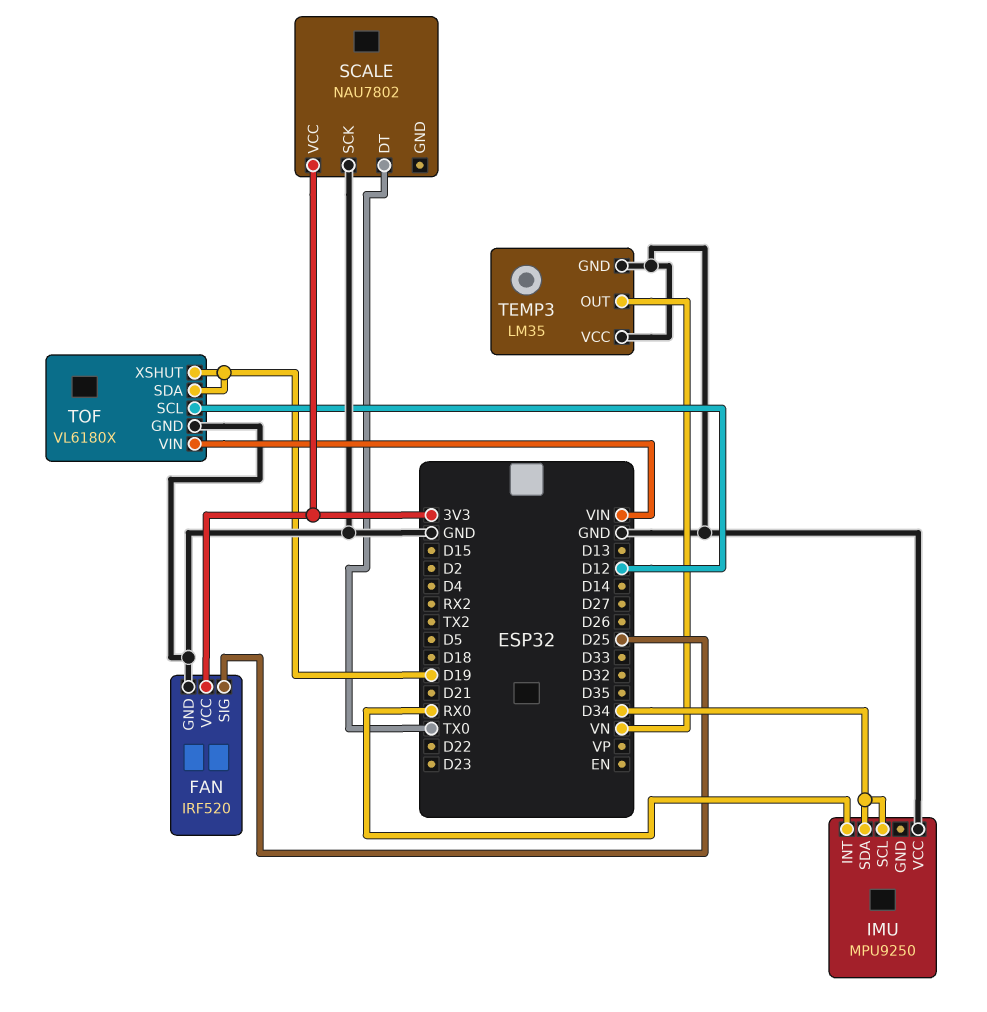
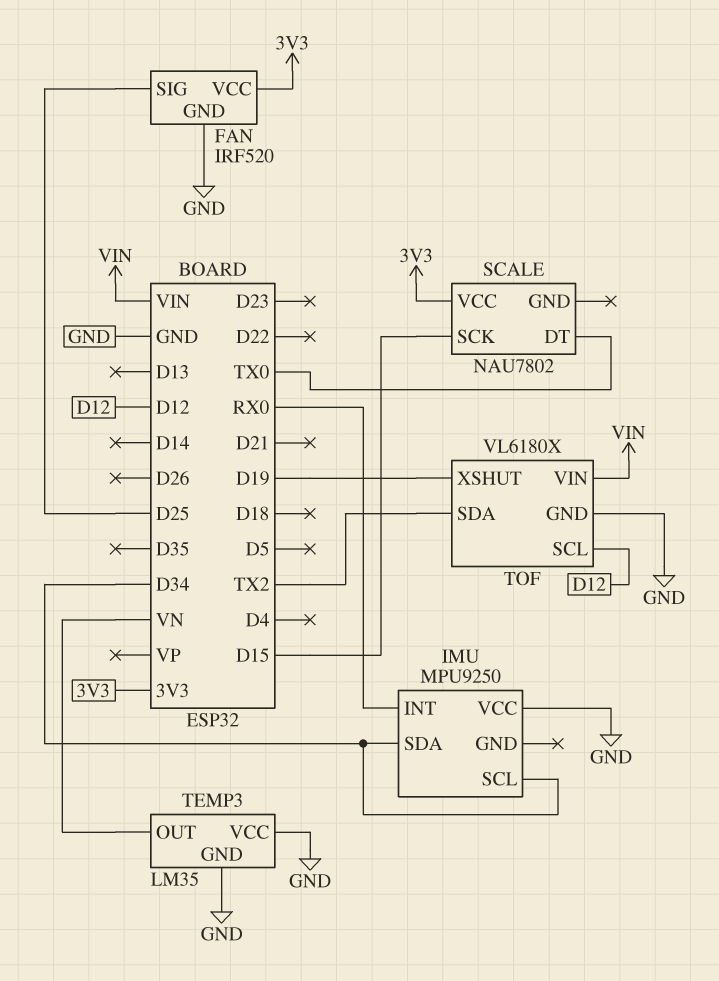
SCALE pin SCK: GND -> D15
TOF pin SDA: D19 -> TX2

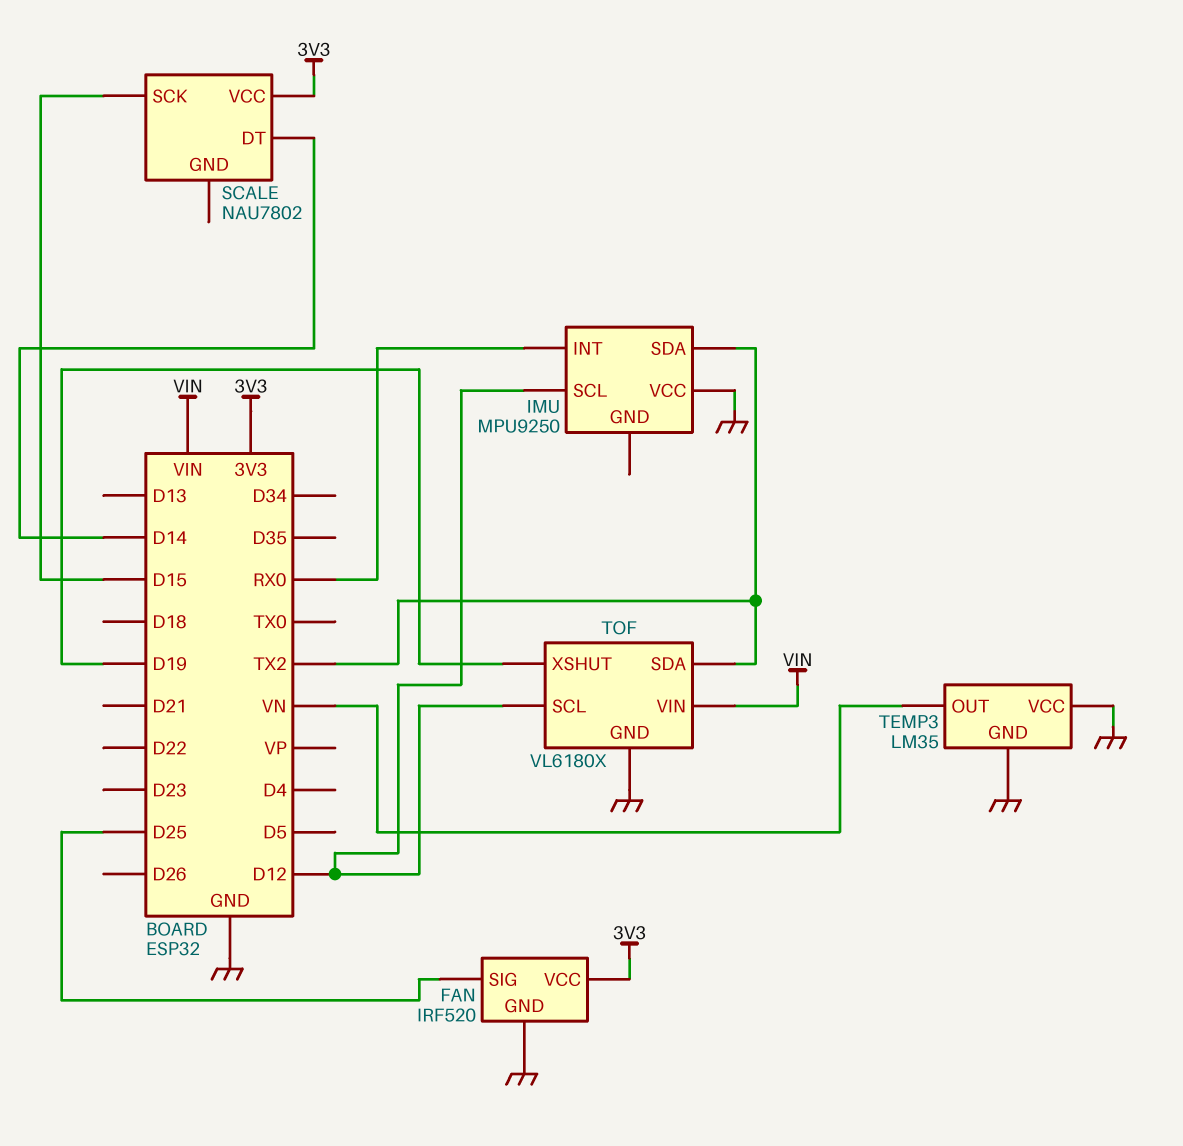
IMU pin SCL: D34 -> D12
IMU pin SDA: D34 -> TX2
SCALE pin DT: TX0 -> D14

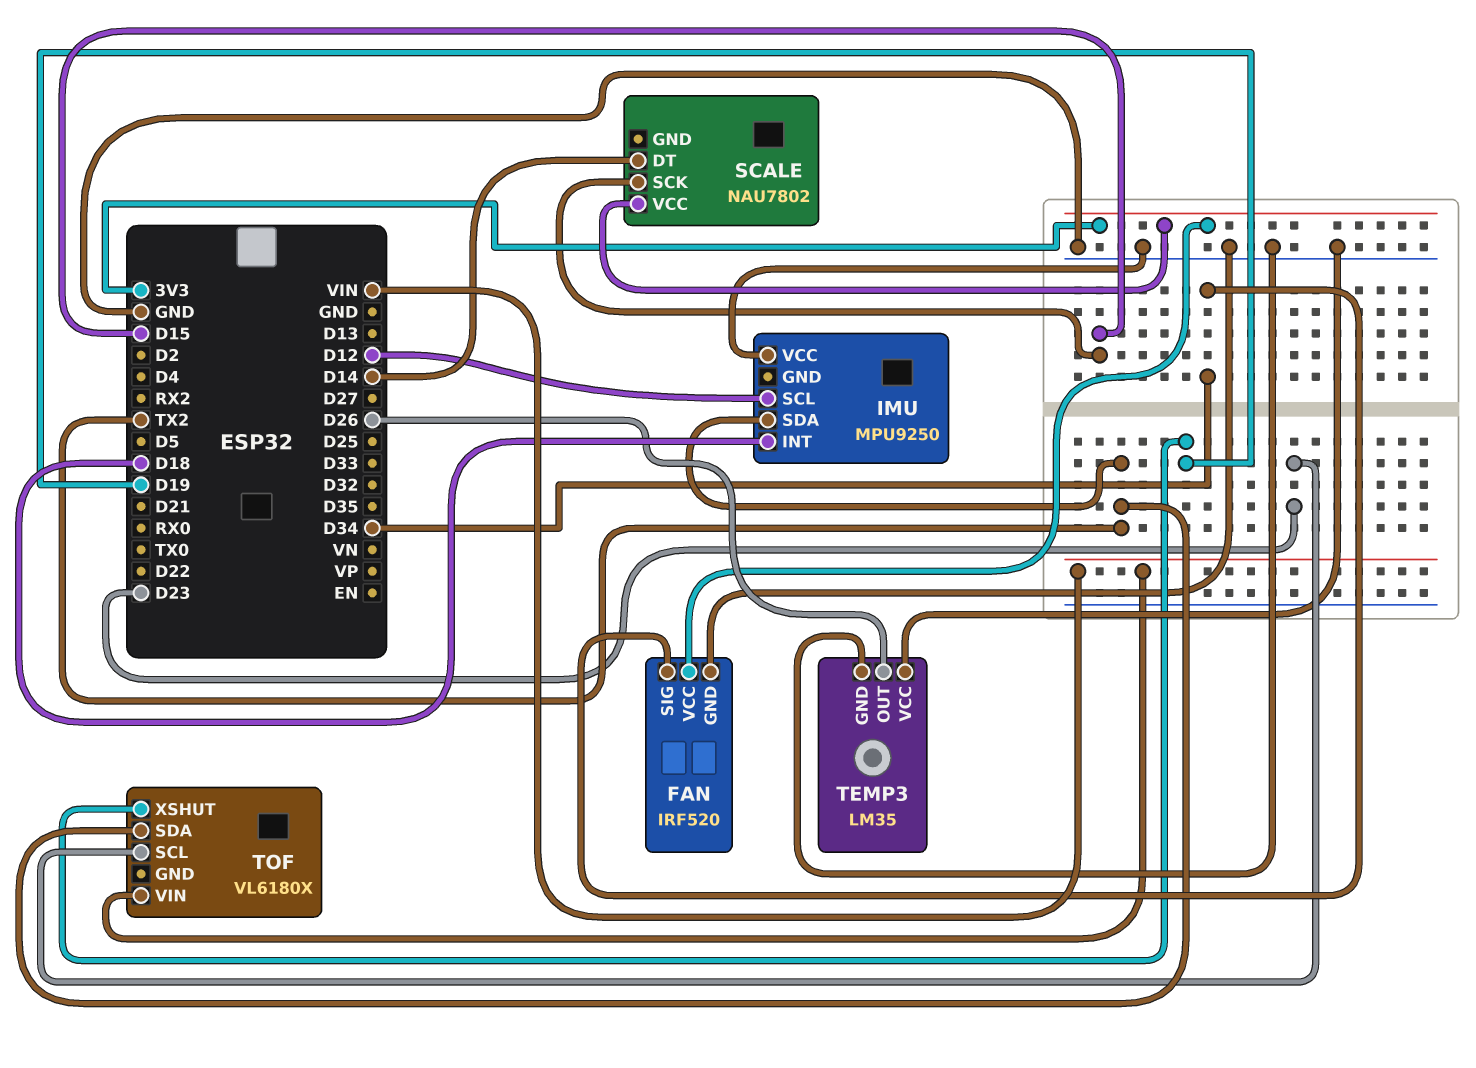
FAN pin SIG: D25 -> D34
IMU pin INT: RX0 -> D18
TEMP3 pin OUT: VN -> D26
TOF pin GND: GND -> none
TOF pin SCL: D12 -> D23

